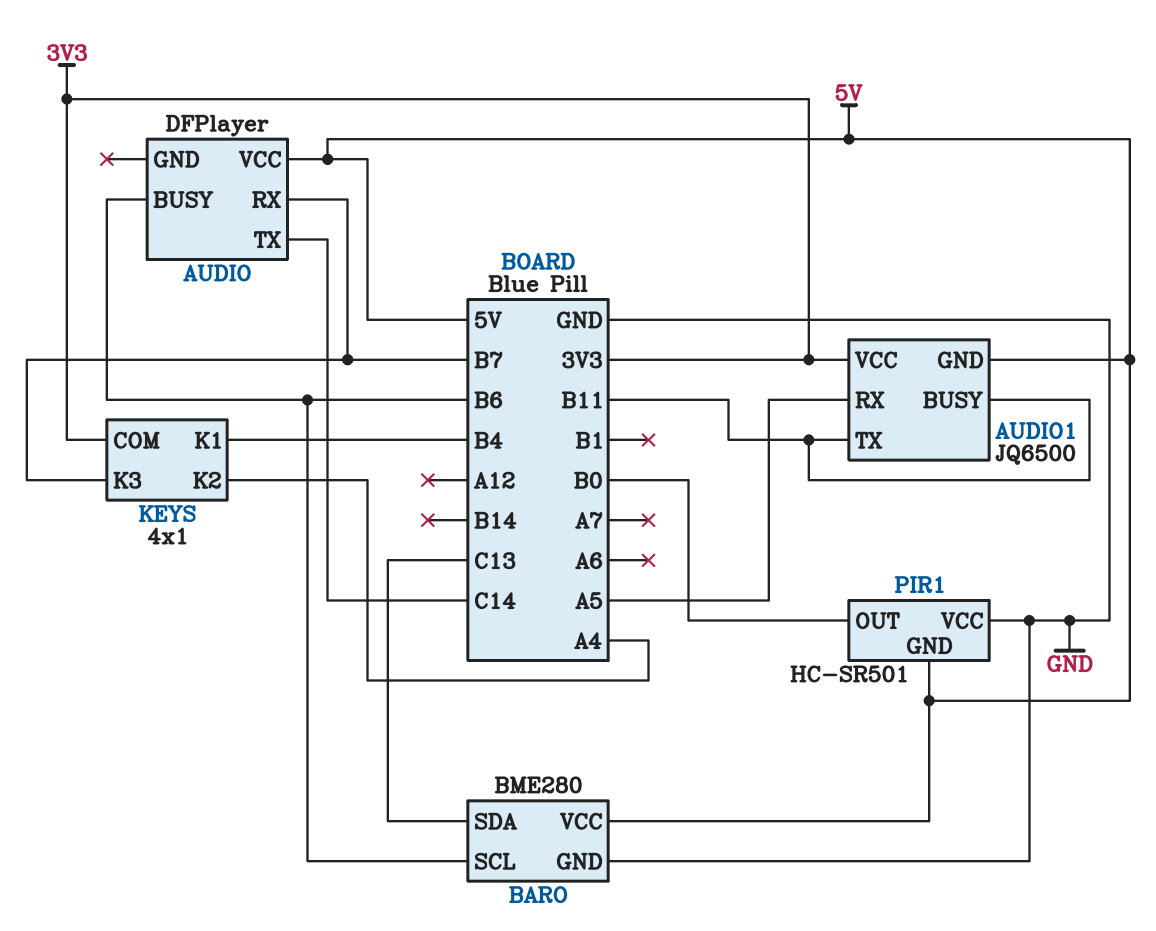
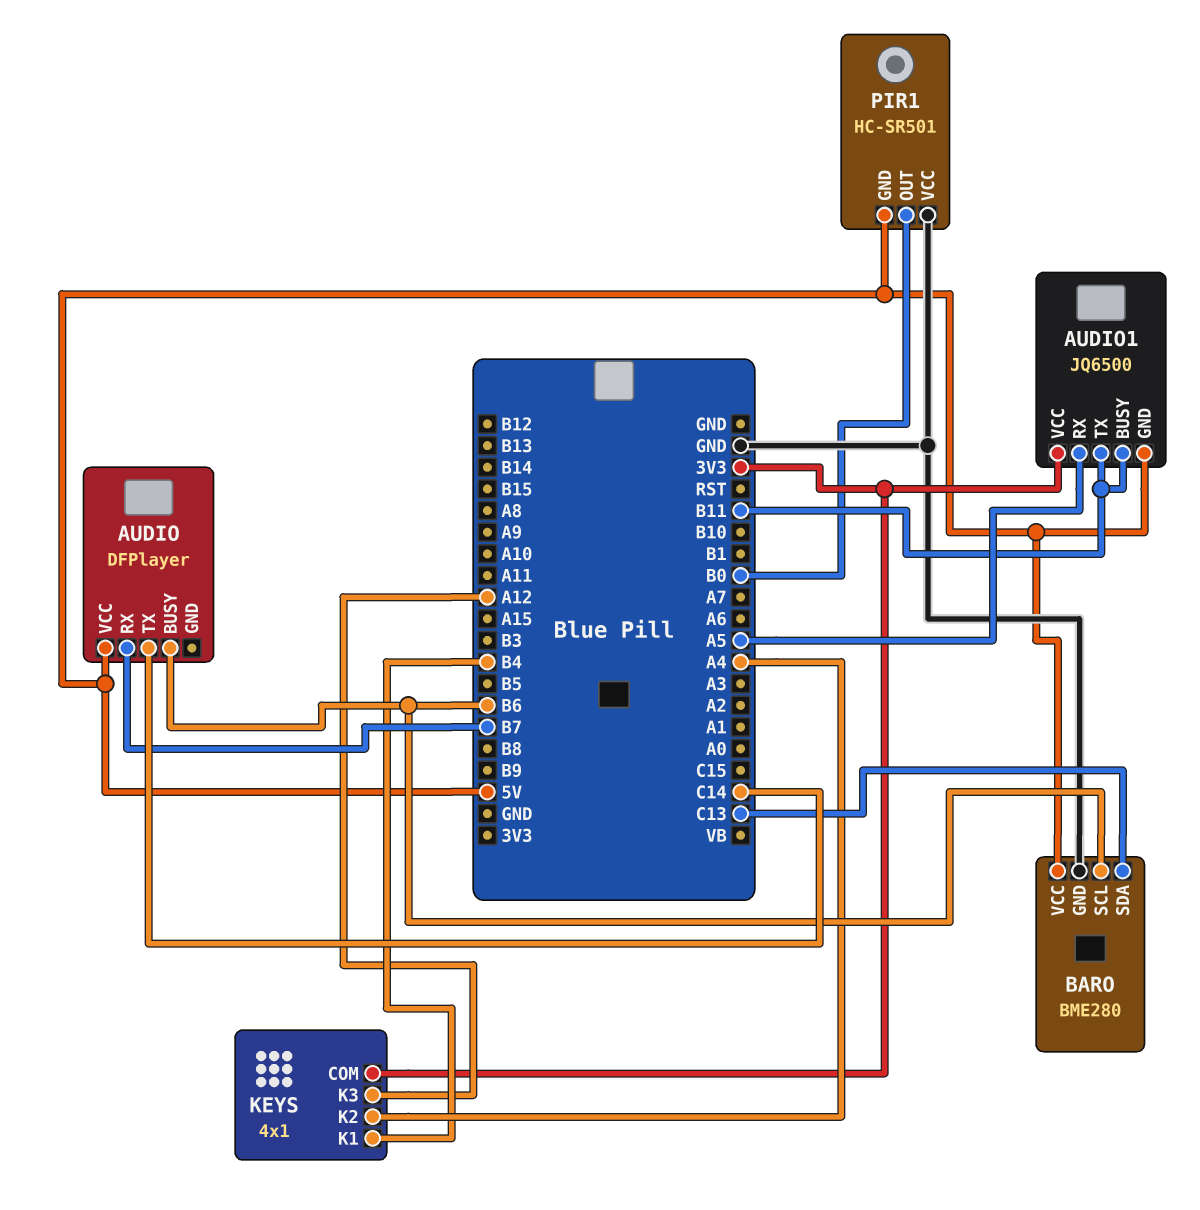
KEYS pin K3: B7 -> A12

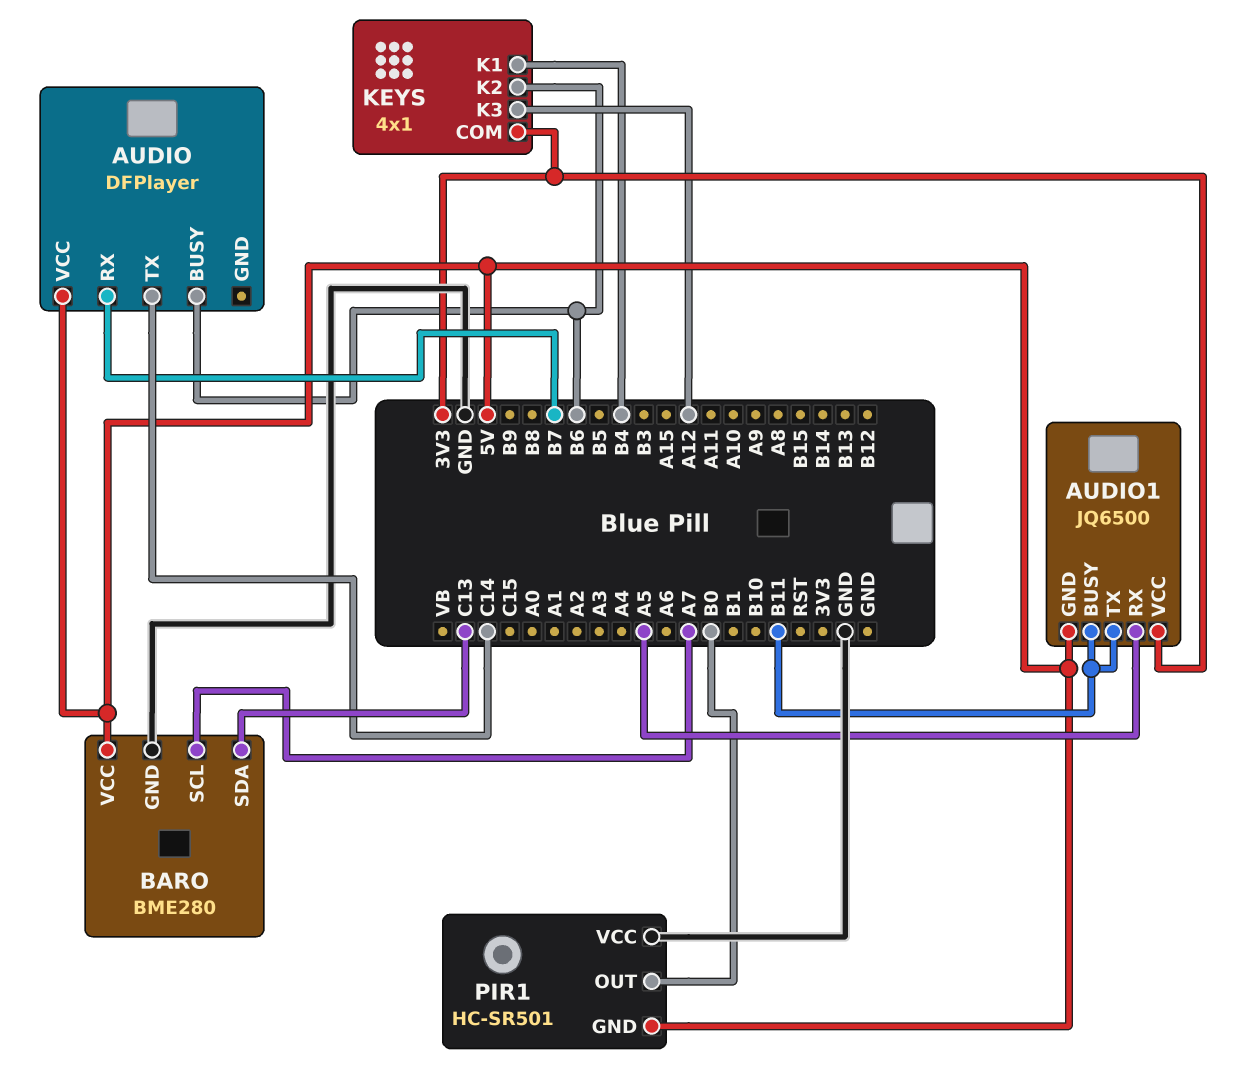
BARO pin SCL: B6 -> A7
KEYS pin K2: A4 -> B6

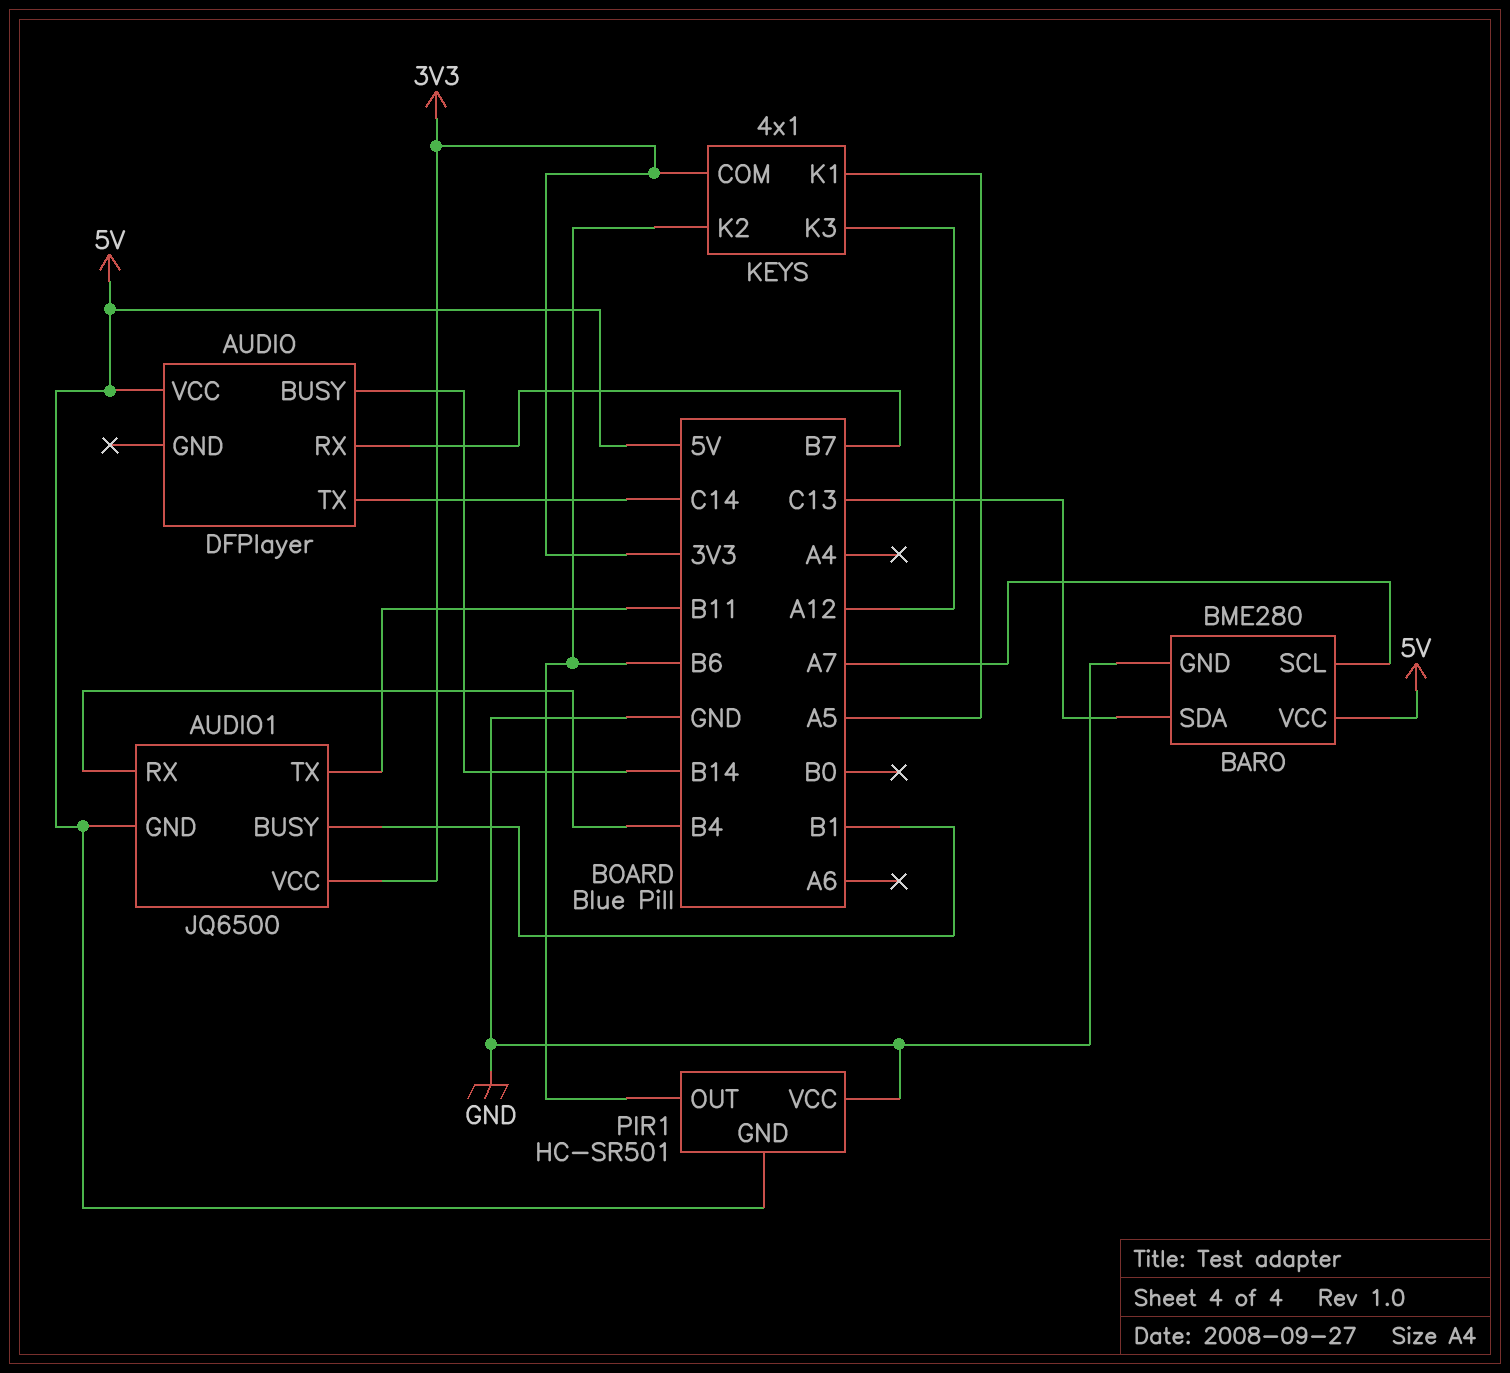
AUDIO pin BUSY: B6 -> B14
AUDIO1 pin BUSY: B11 -> B1
AUDIO1 pin RX: A5 -> B4
KEYS pin K1: B4 -> A5
PIR1 pin OUT: B0 -> B6

